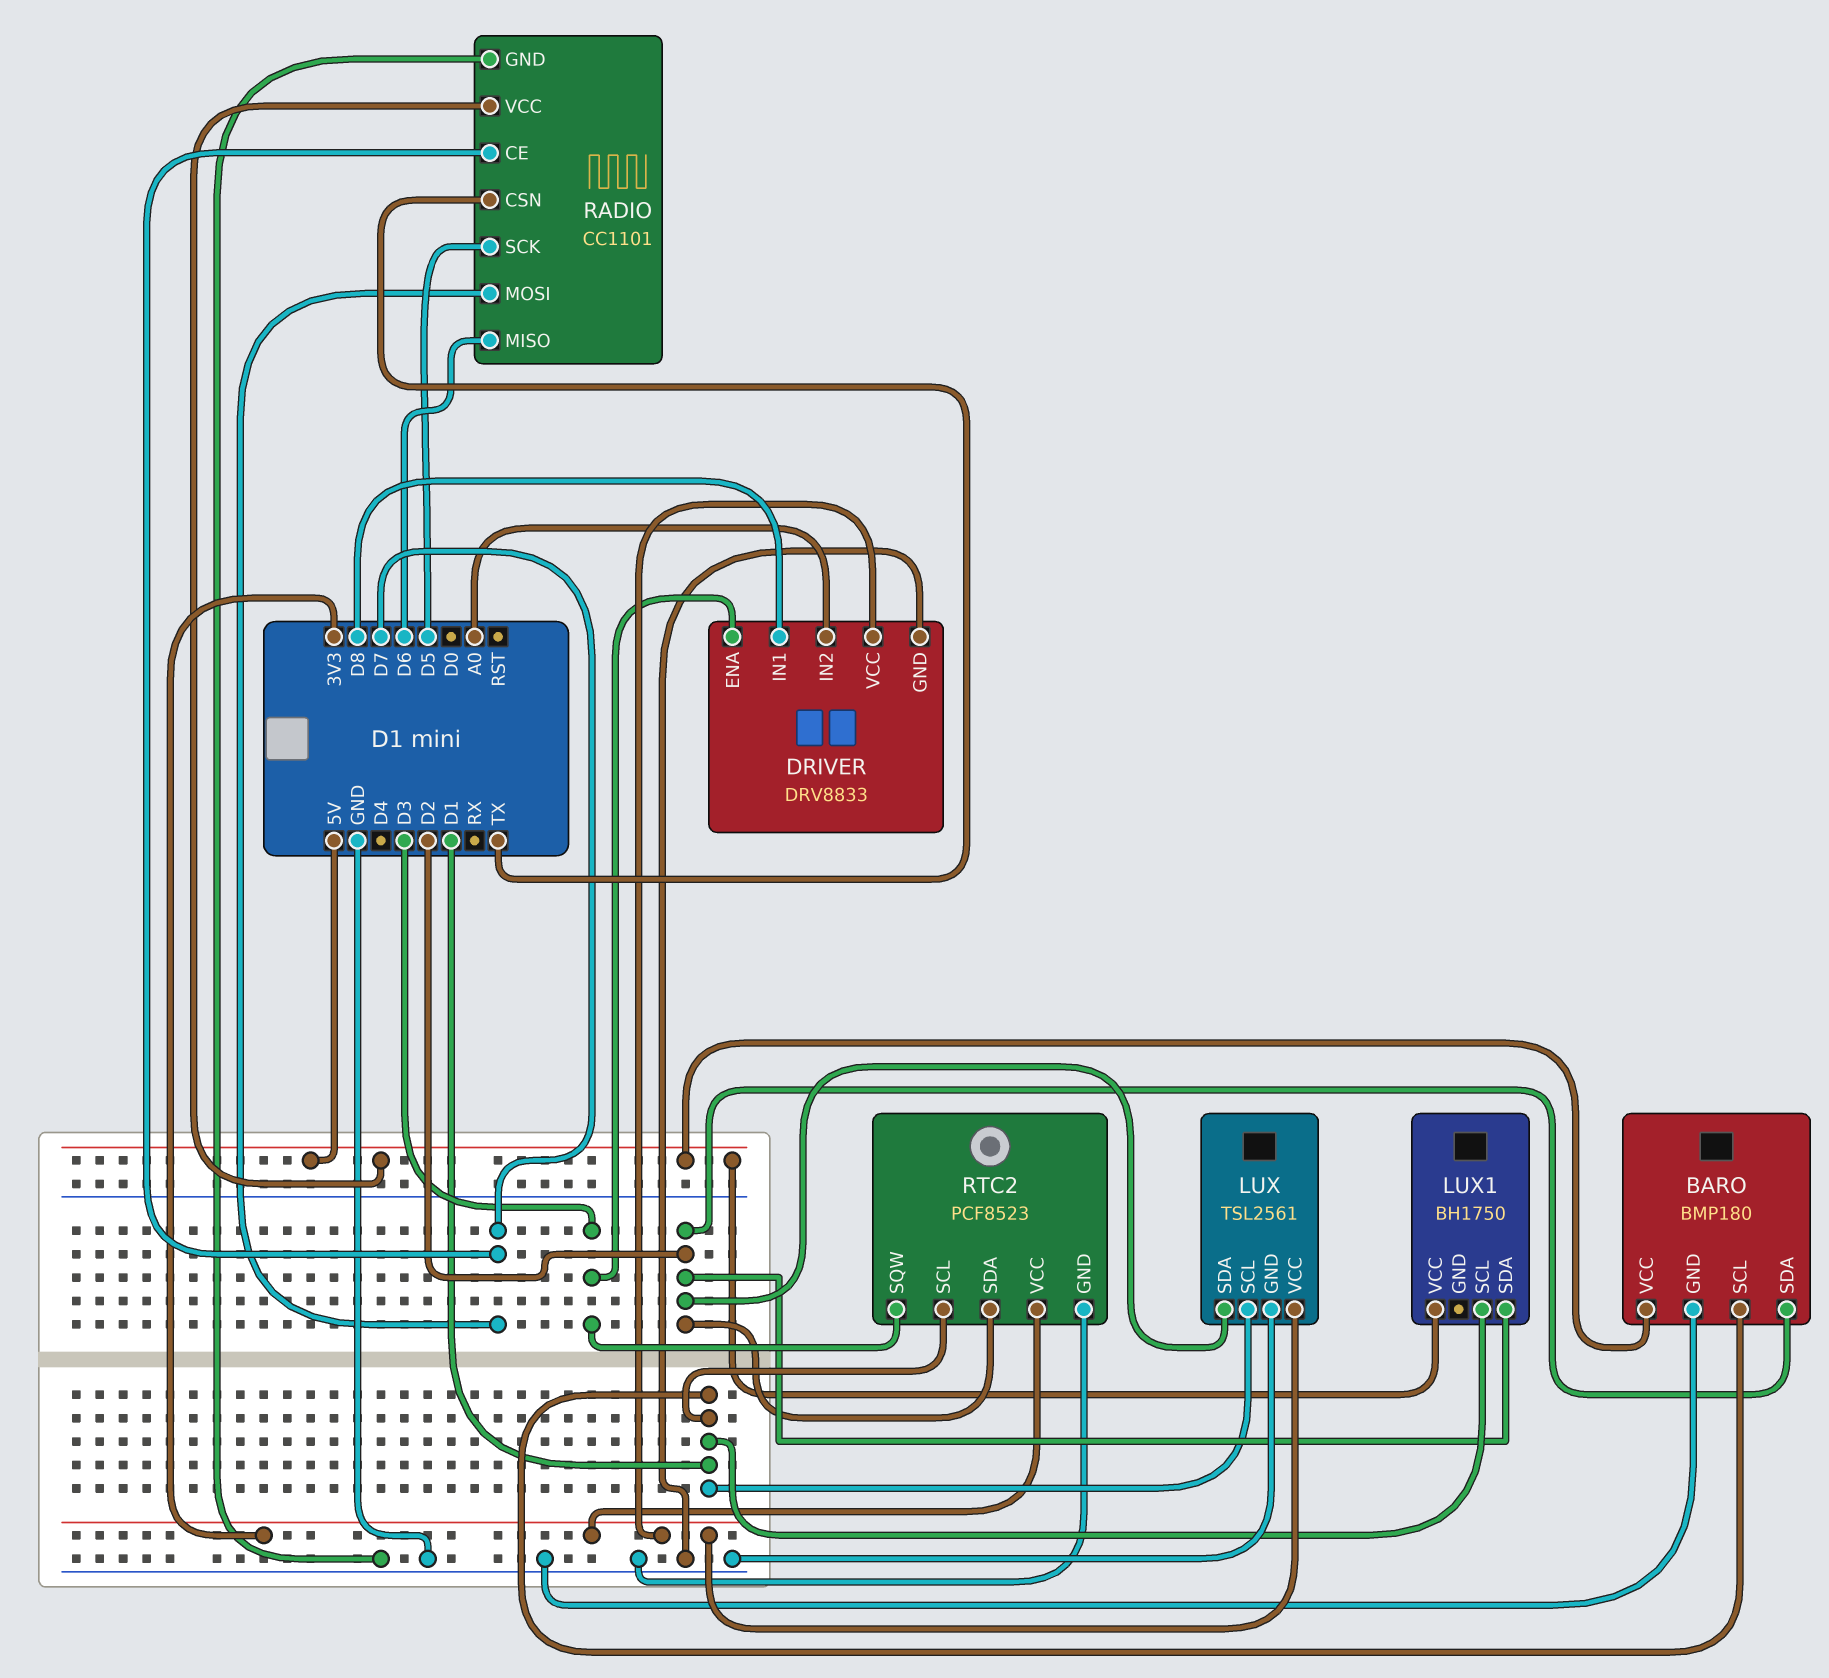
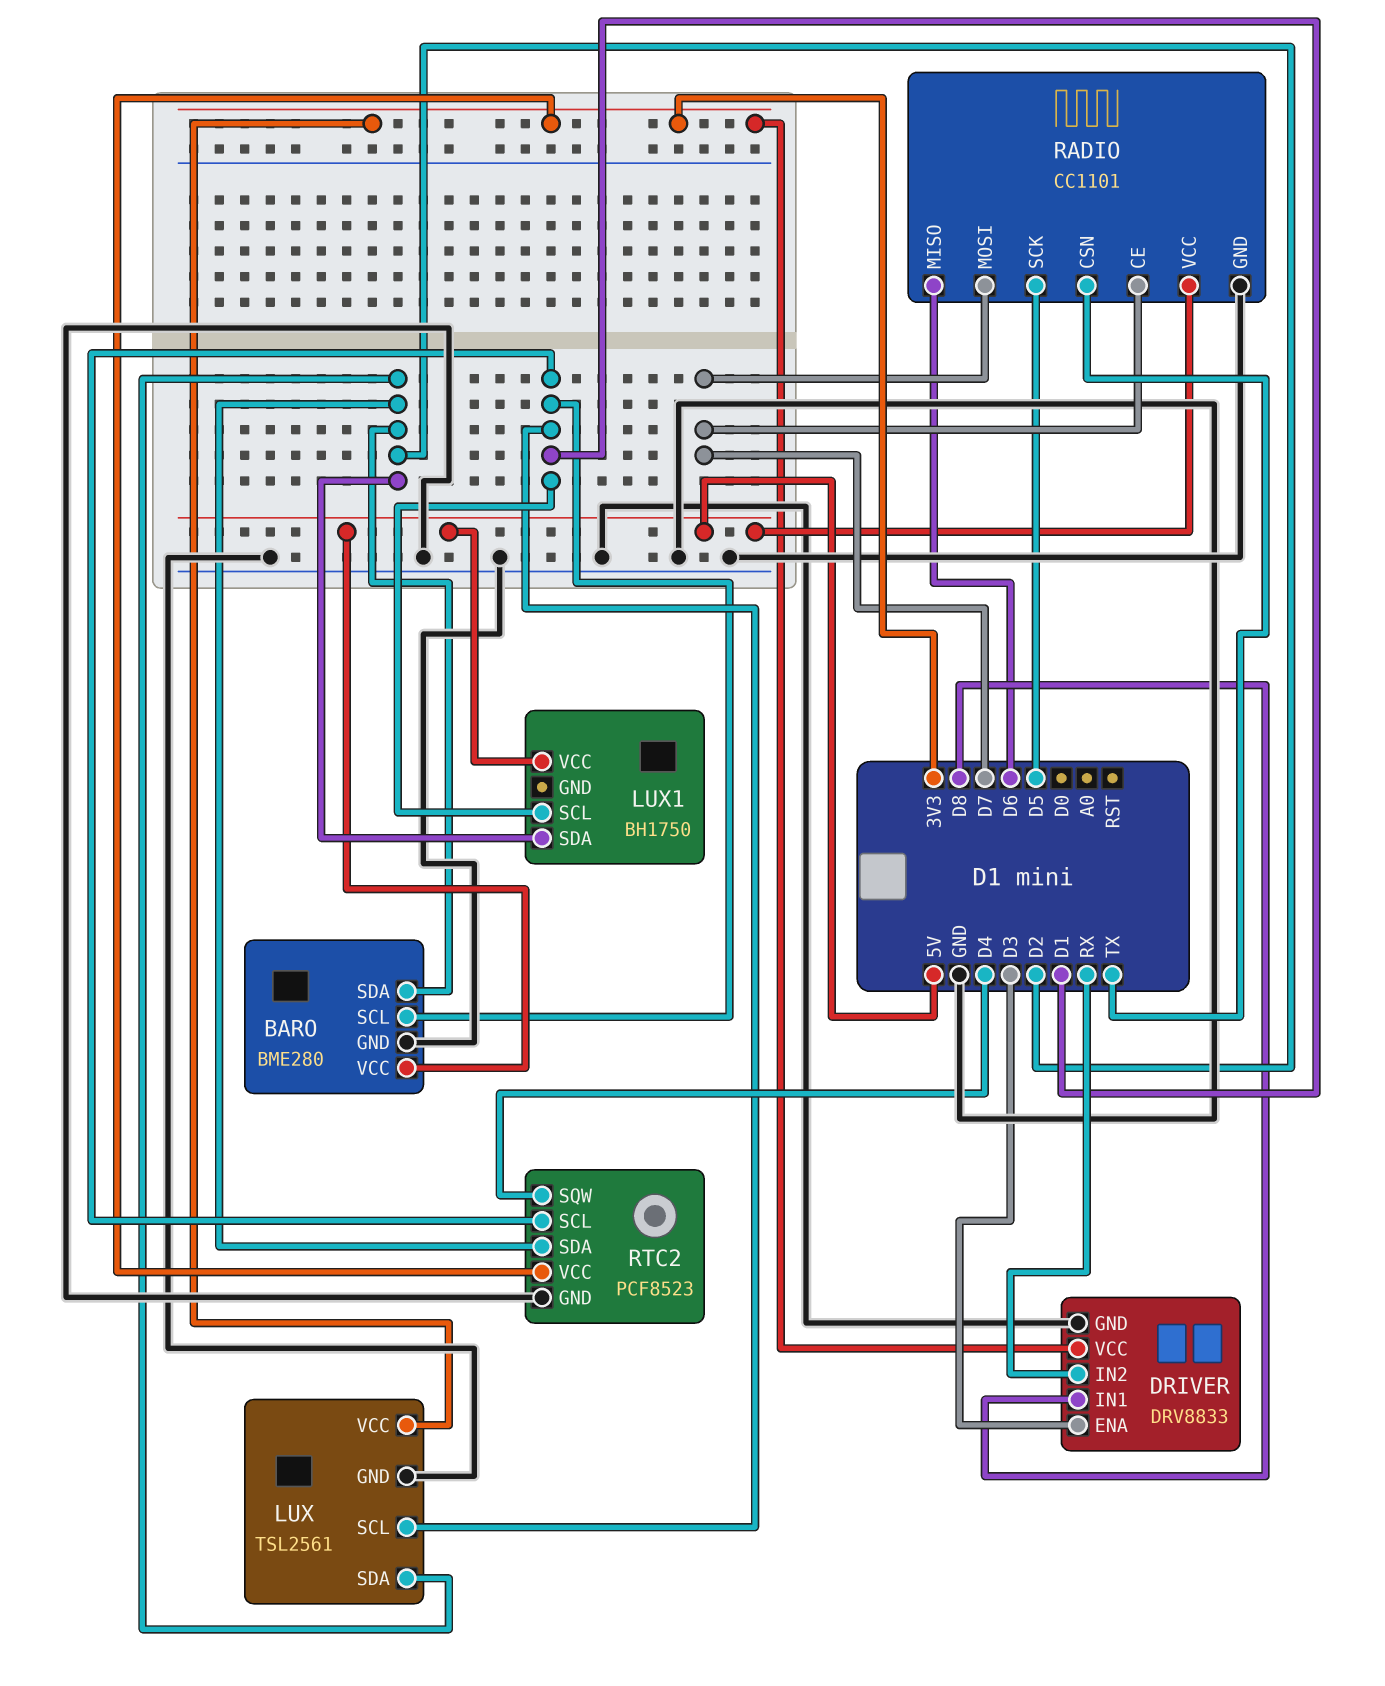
BARO: BMP180 -> BME280
DRIVER pin IN2: A0 -> RX
RTC2 pin SQW: D3 -> D4

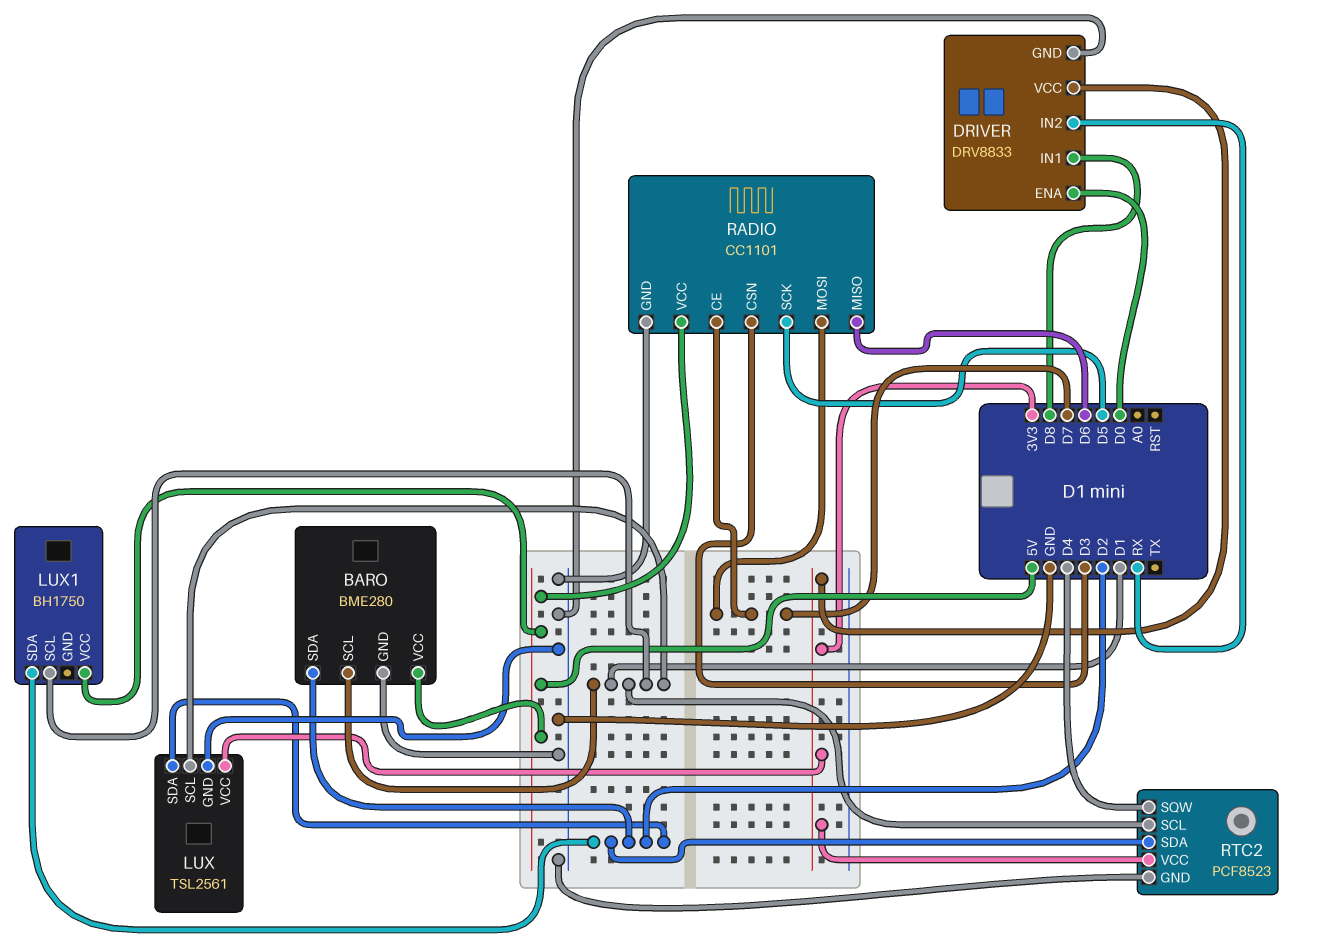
DRIVER pin ENA: D3 -> D0
RADIO pin CSN: TX -> D3

